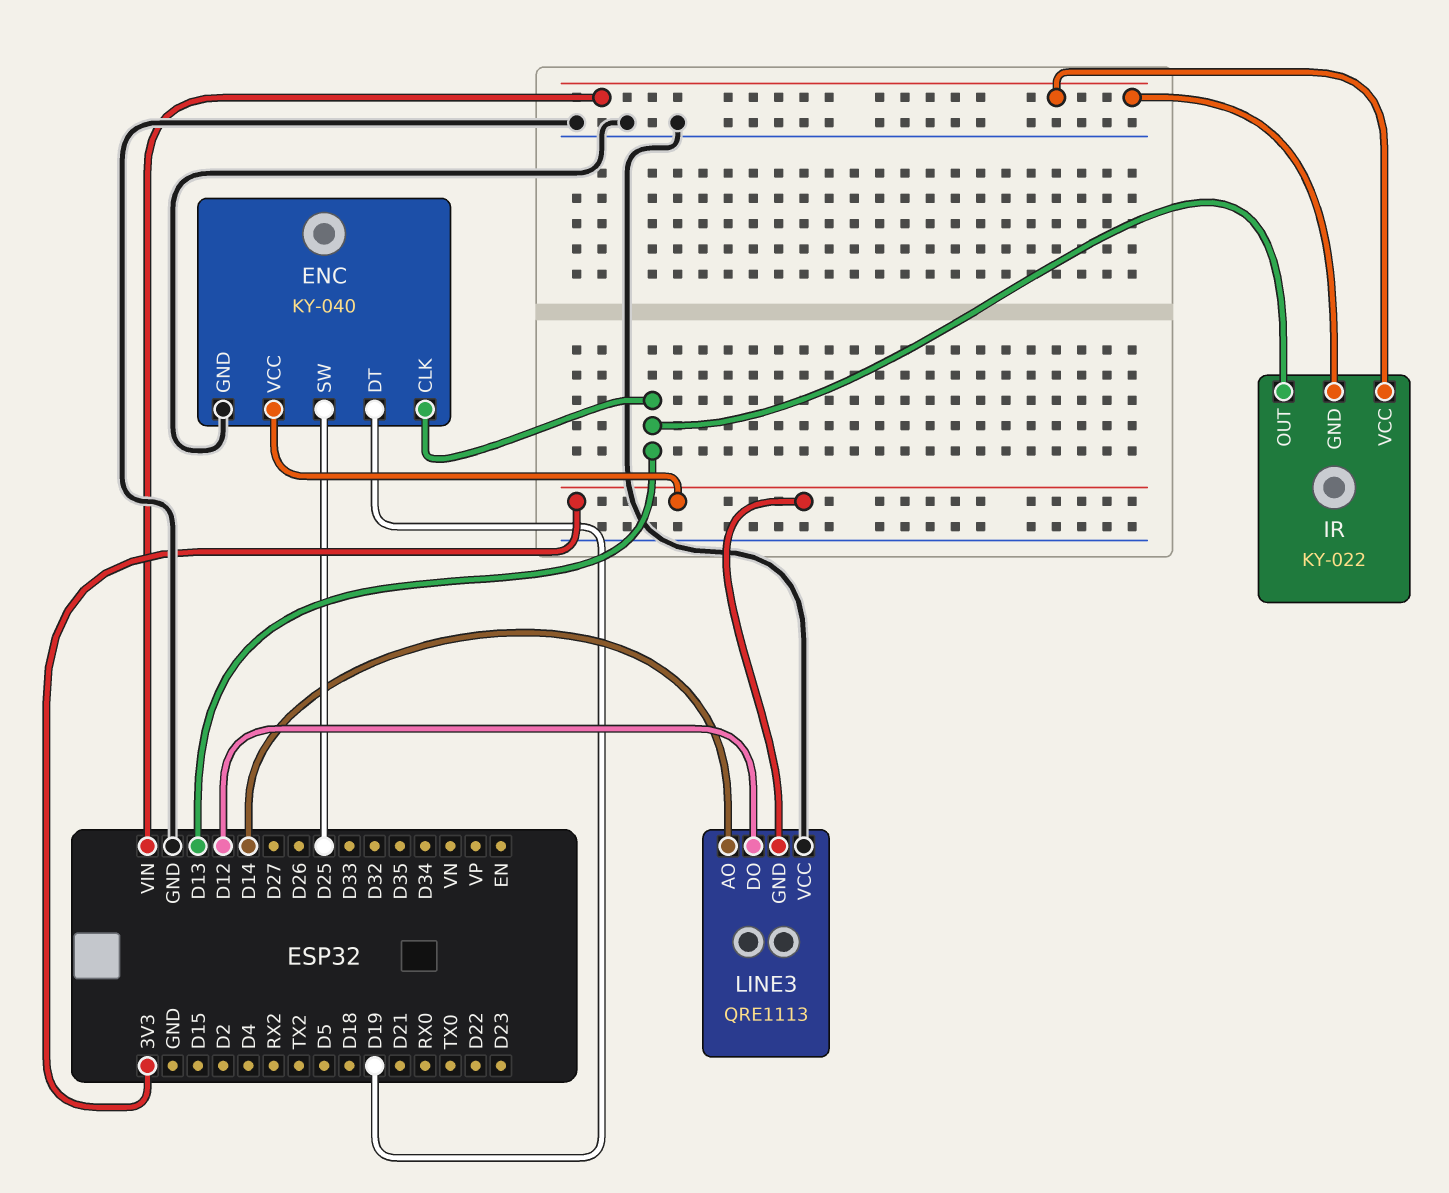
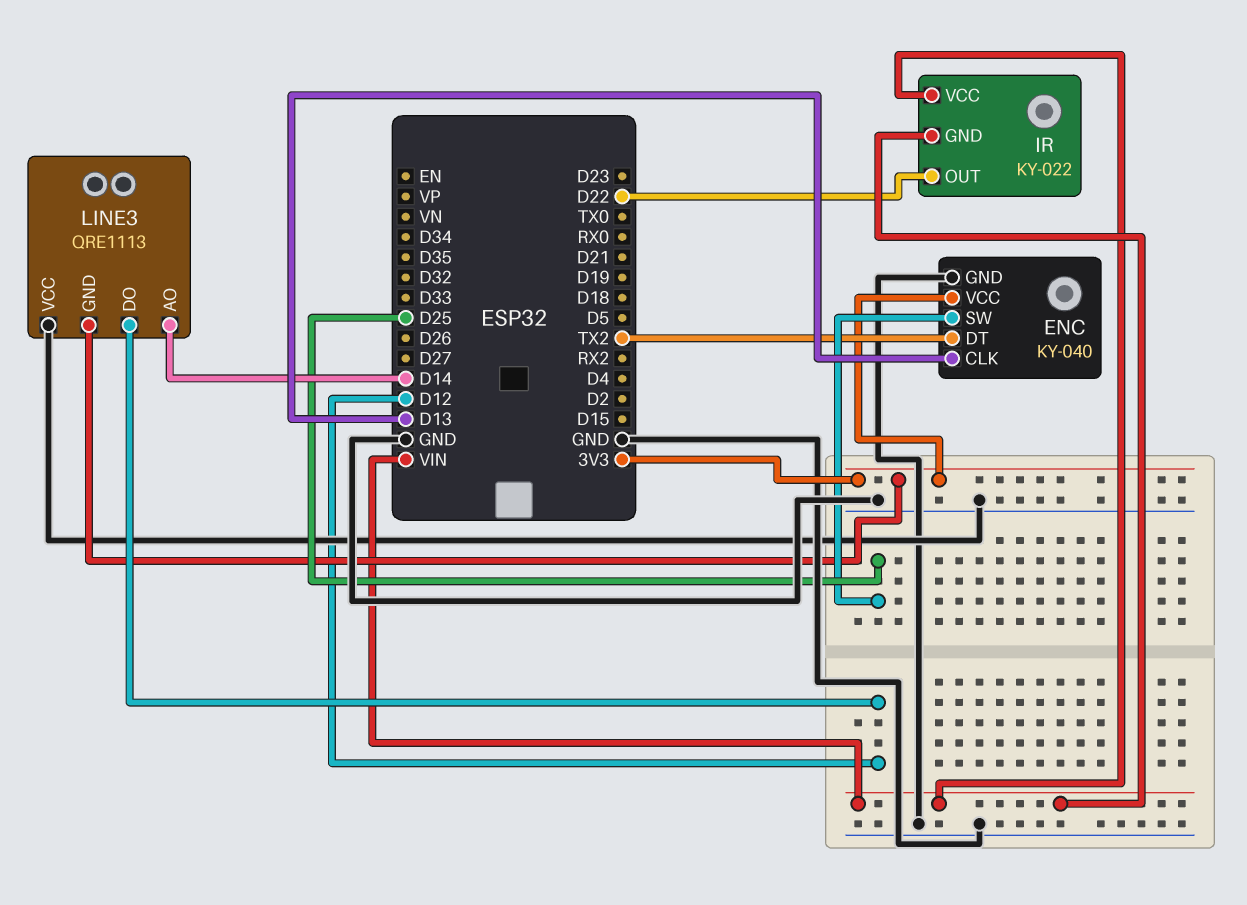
ENC pin DT: D19 -> TX2
IR pin OUT: D13 -> D22

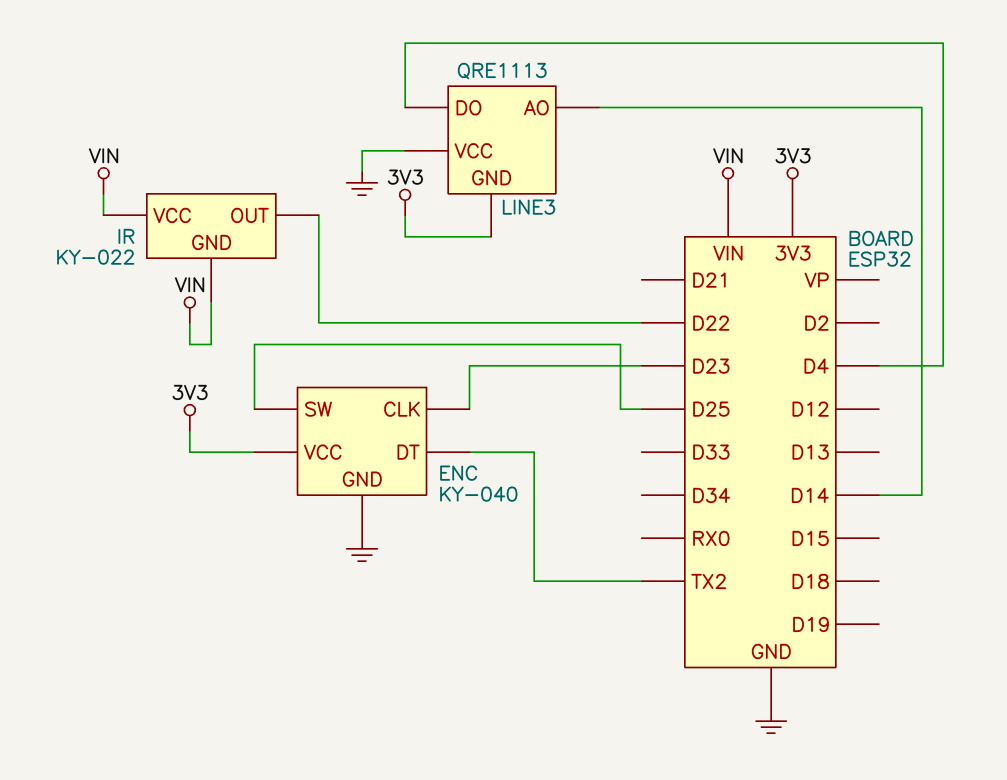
ENC pin CLK: D13 -> D23
LINE3 pin DO: D12 -> D4

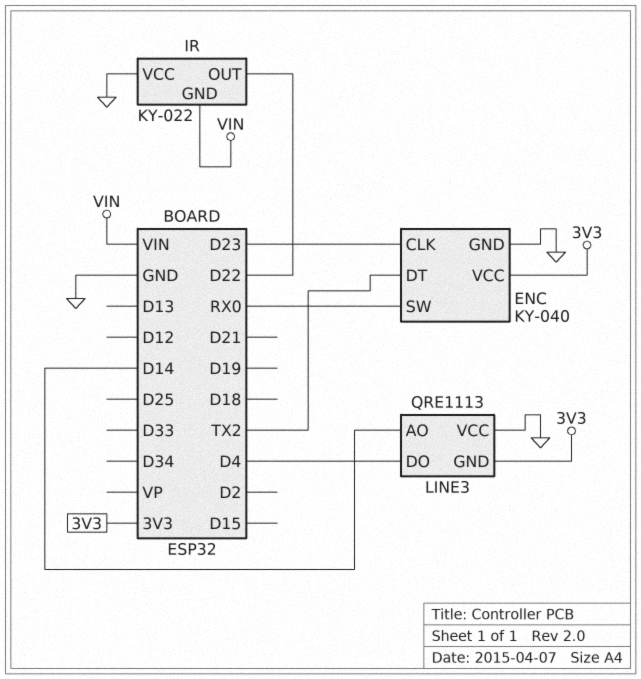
ENC pin SW: D25 -> RX0
IR pin VCC: VIN -> GND

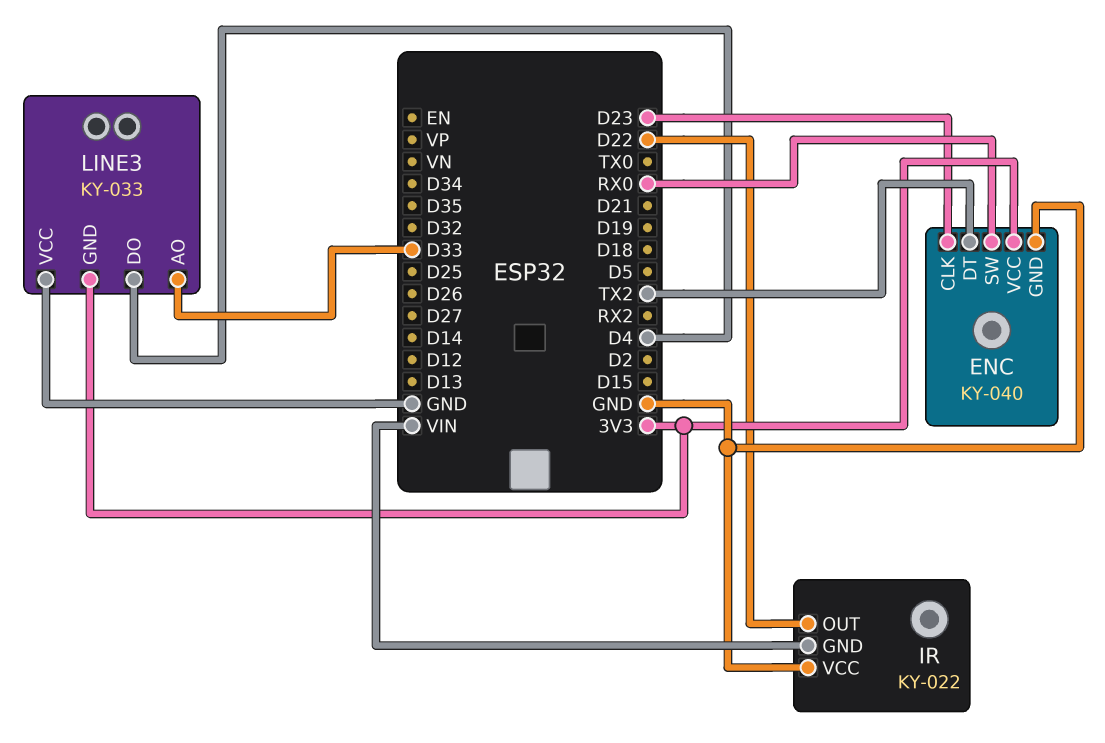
LINE3: QRE1113 -> KY-033
LINE3 pin AO: D14 -> D33

